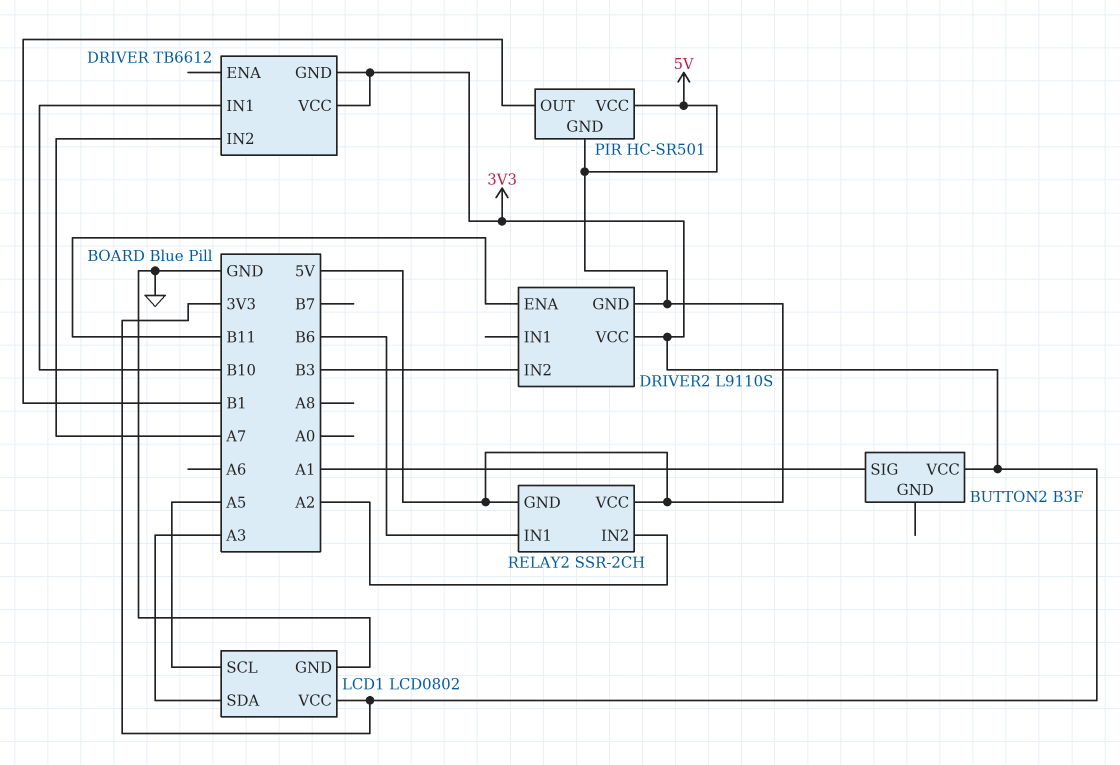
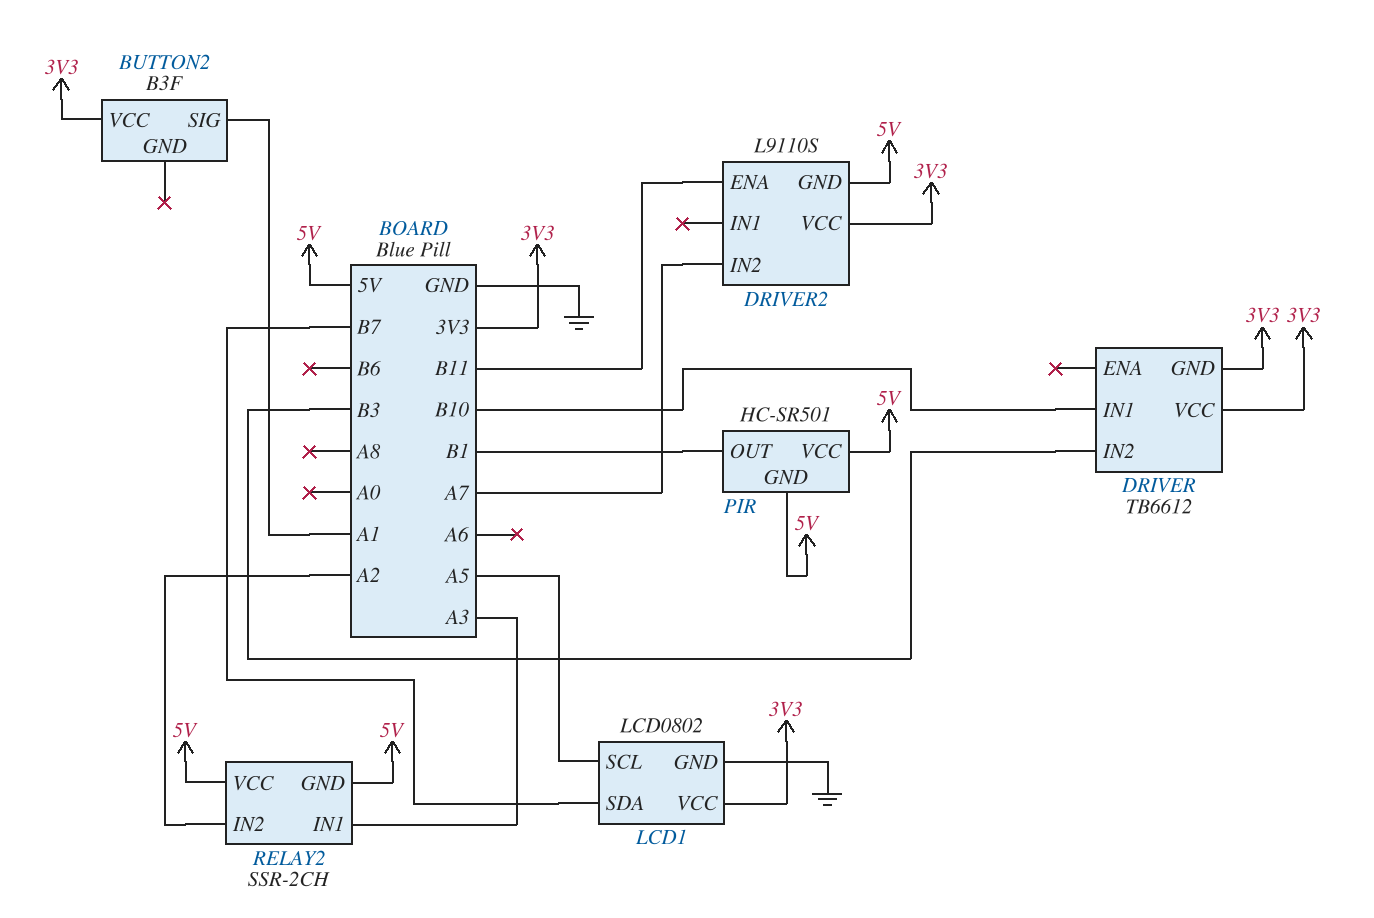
DRIVER pin IN2: A7 -> B3
DRIVER2 pin IN2: B3 -> A7
LCD1 pin SDA: A3 -> B7
RELAY2 pin IN1: B6 -> A3

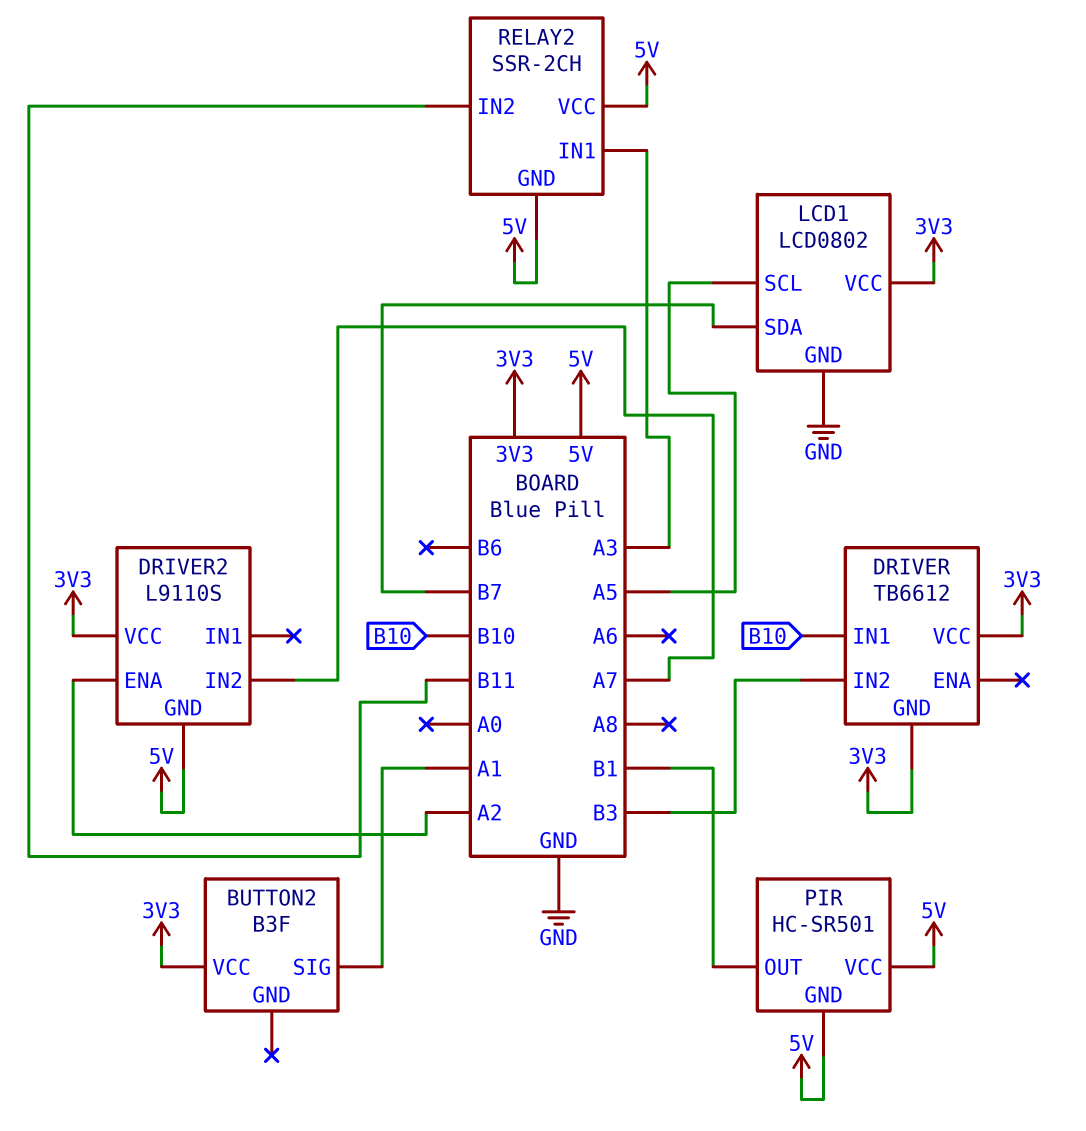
DRIVER2 pin ENA: B11 -> A2
RELAY2 pin IN2: A2 -> B11

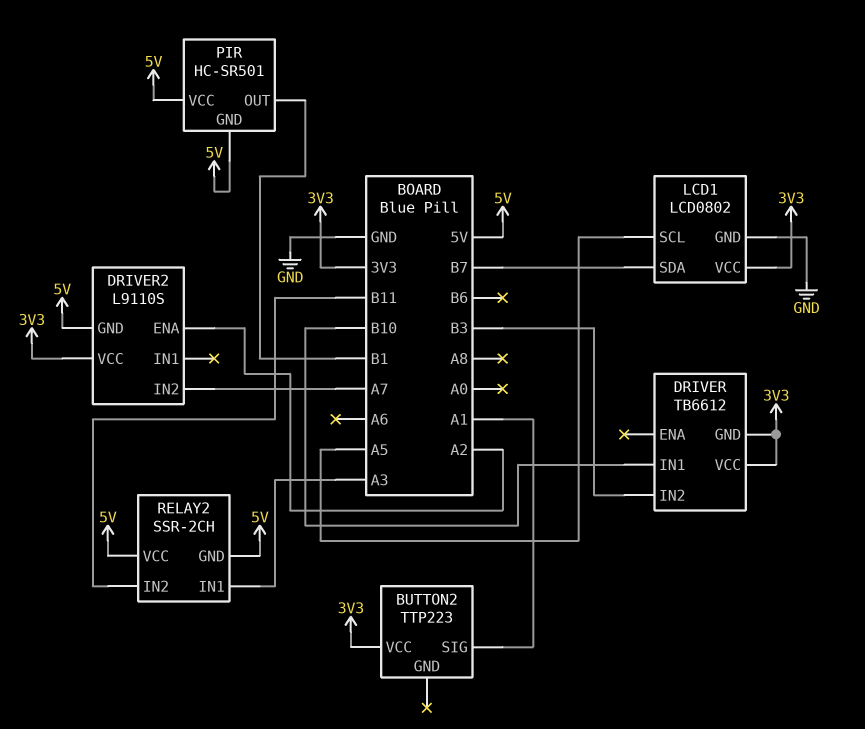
BUTTON2: B3F -> TTP223

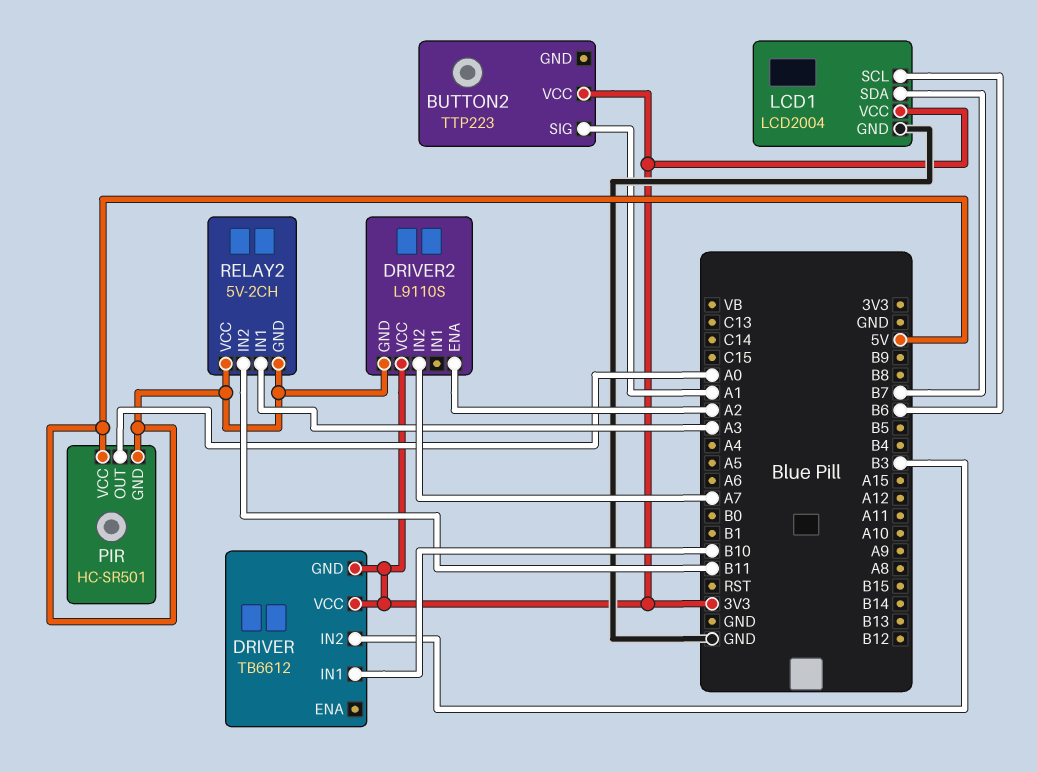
LCD1: LCD0802 -> LCD2004
LCD1 pin SCL: A5 -> B6
PIR pin OUT: B1 -> A0
RELAY2: SSR-2CH -> 5V-2CH

